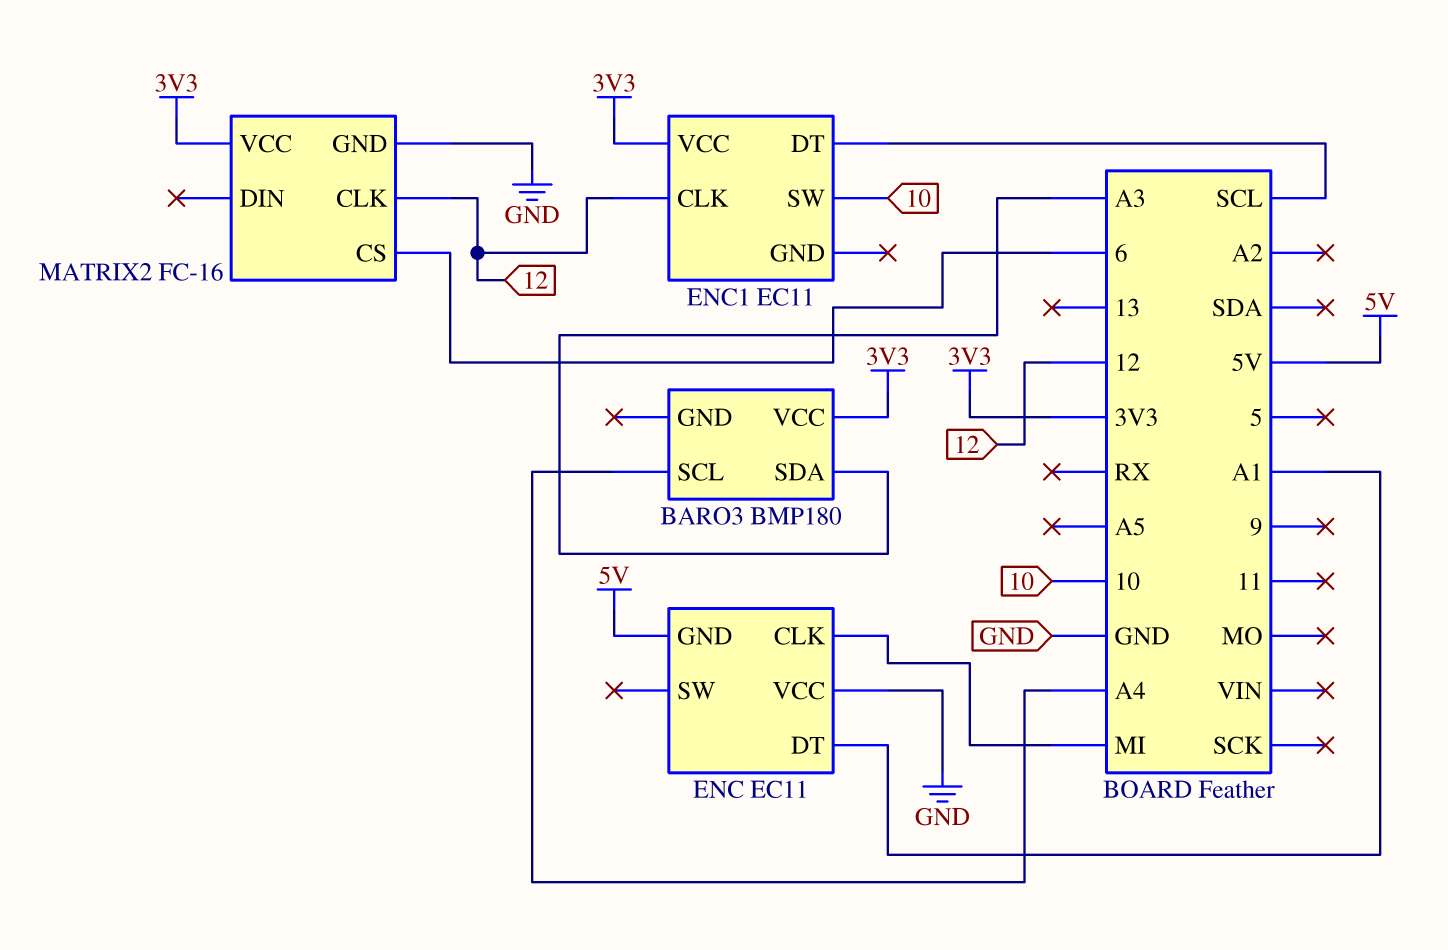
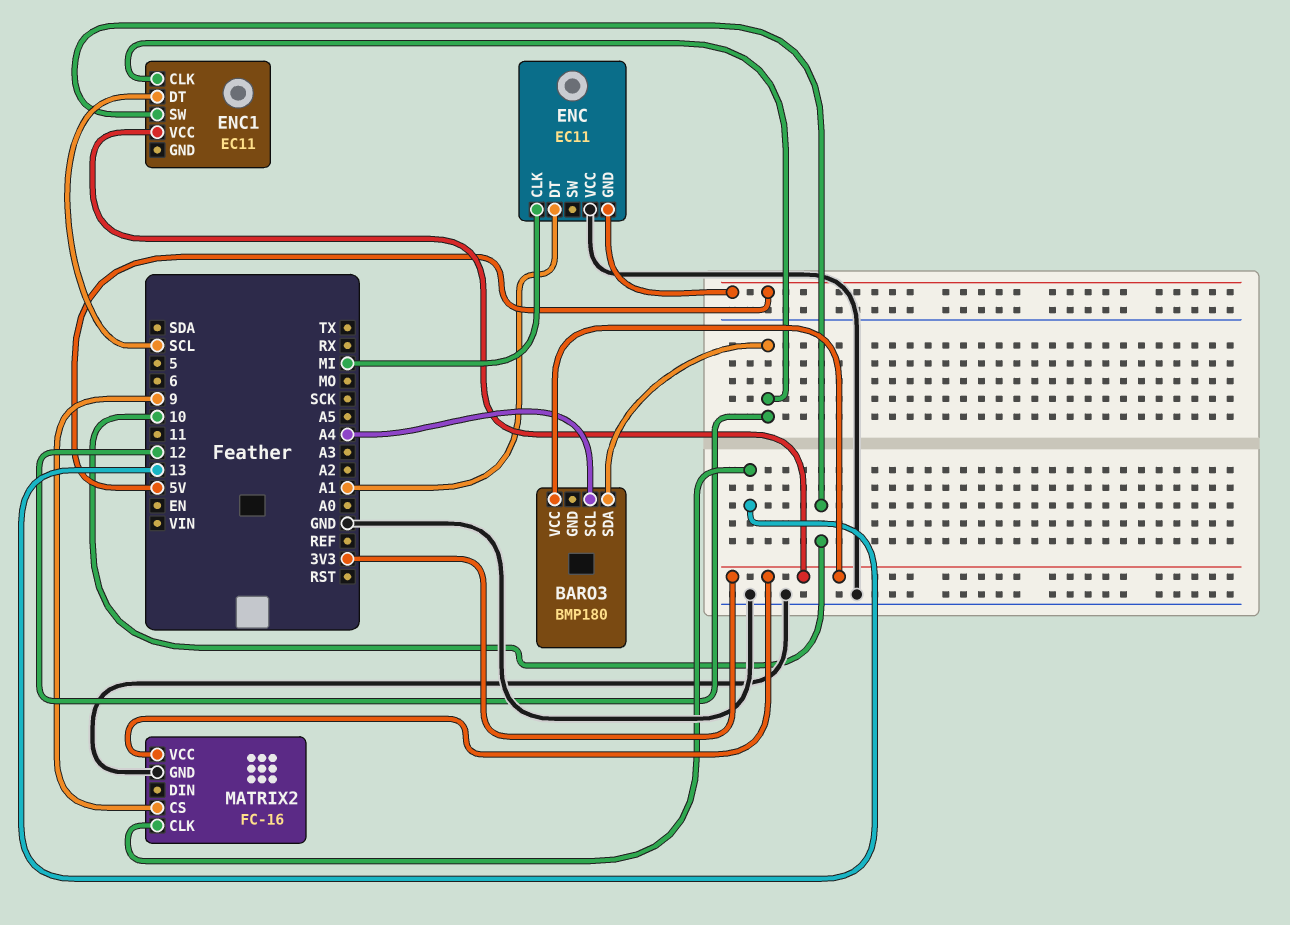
BARO3 pin SDA: A3 -> 12
MATRIX2 pin CLK: 12 -> 13
MATRIX2 pin CS: 6 -> 9

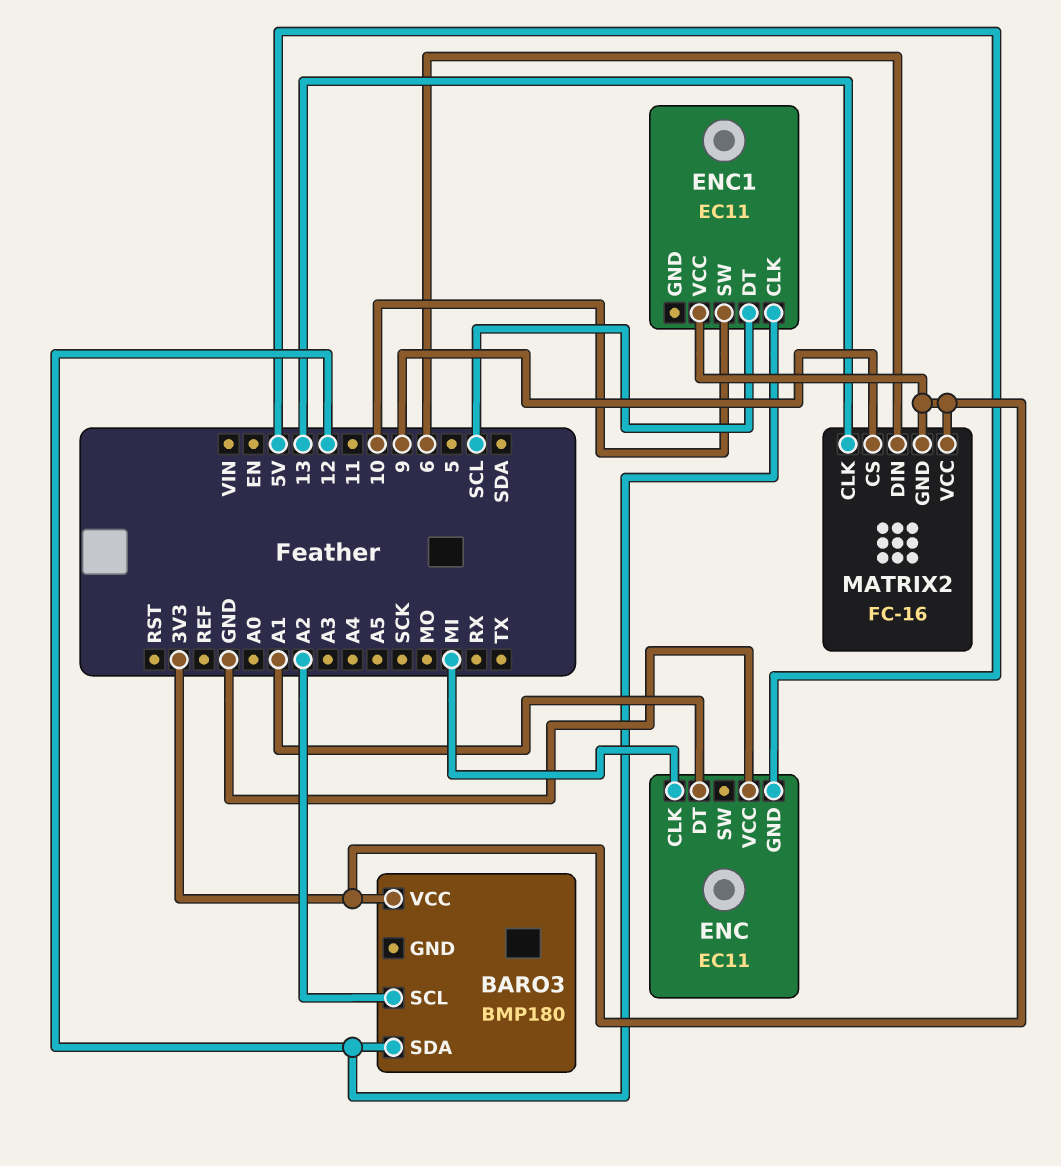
BARO3 pin SCL: A4 -> A2
MATRIX2 pin DIN: none -> 6
MATRIX2 pin GND: GND -> 3V3

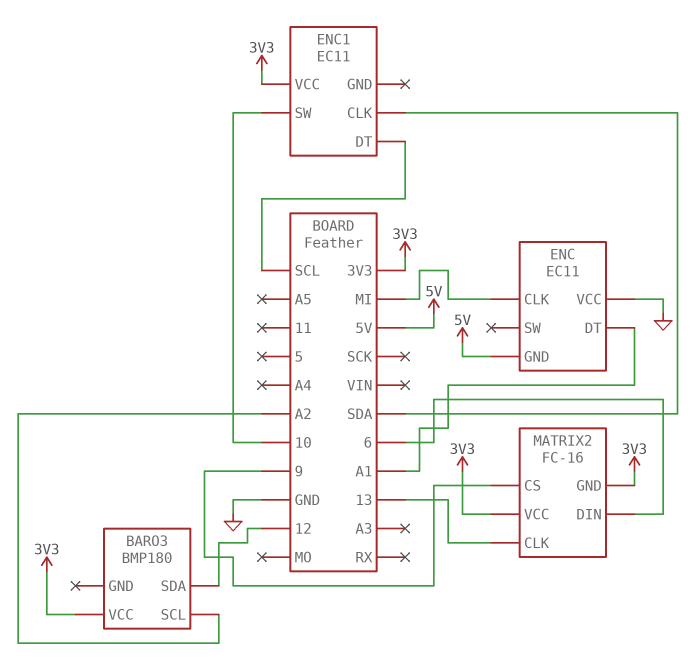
ENC1 pin CLK: 12 -> SDA

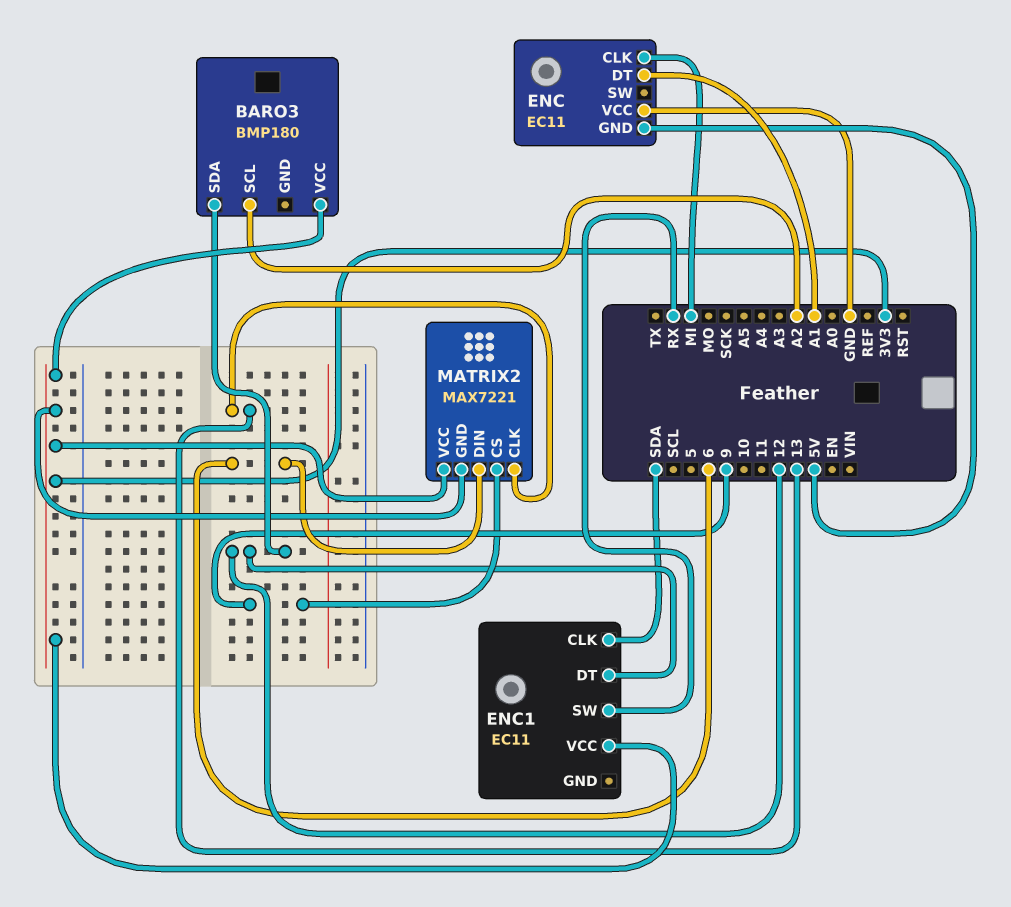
ENC1 pin DT: SCL -> 12
ENC1 pin SW: 10 -> RX
MATRIX2: FC-16 -> MAX7221

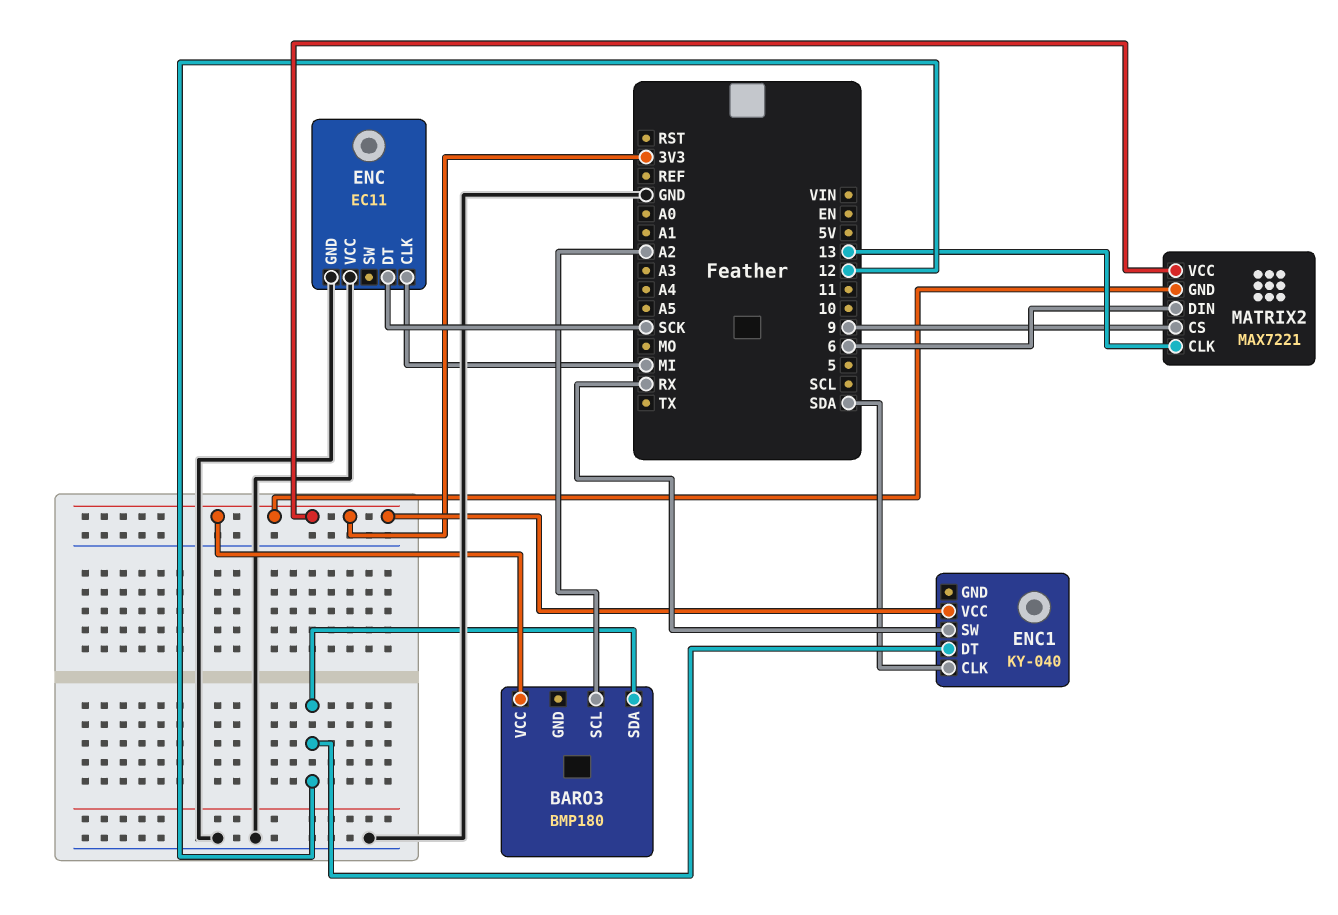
ENC pin DT: A1 -> SCK
ENC pin GND: 5V -> GND
ENC1: EC11 -> KY-040

